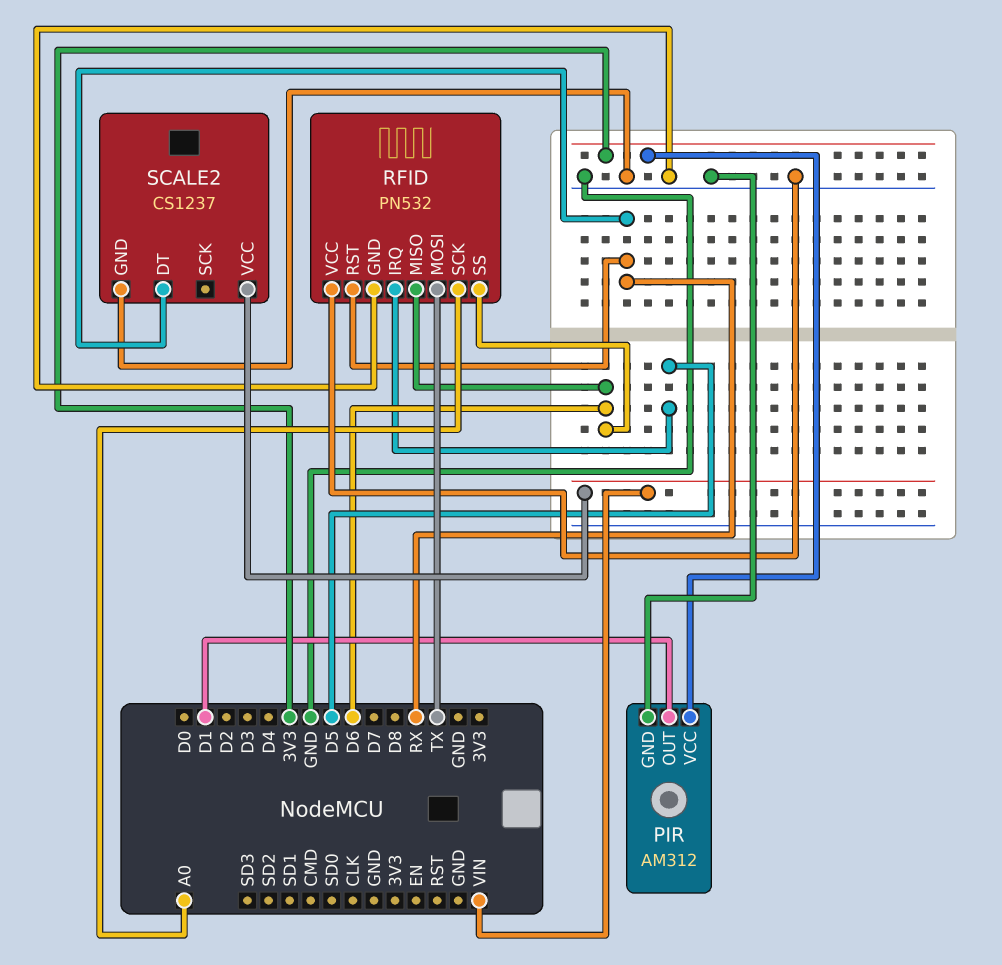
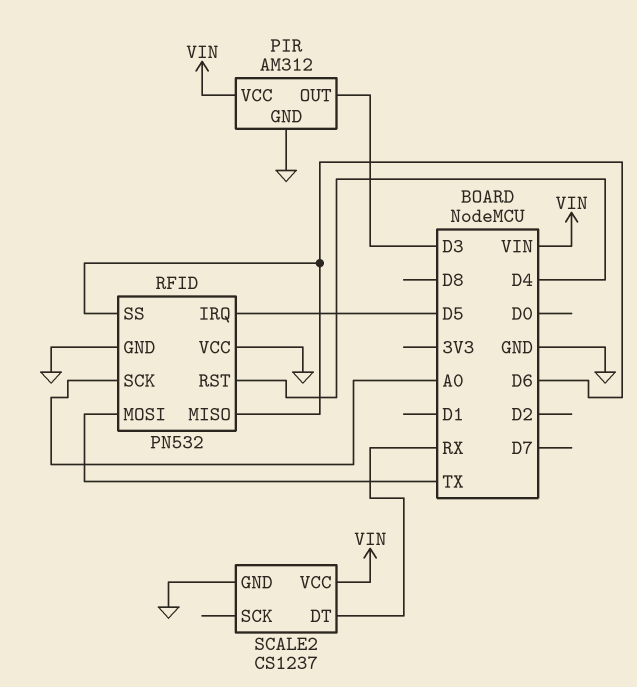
PIR pin OUT: D1 -> D3
PIR pin VCC: 3V3 -> VIN
RFID pin RST: RX -> D4

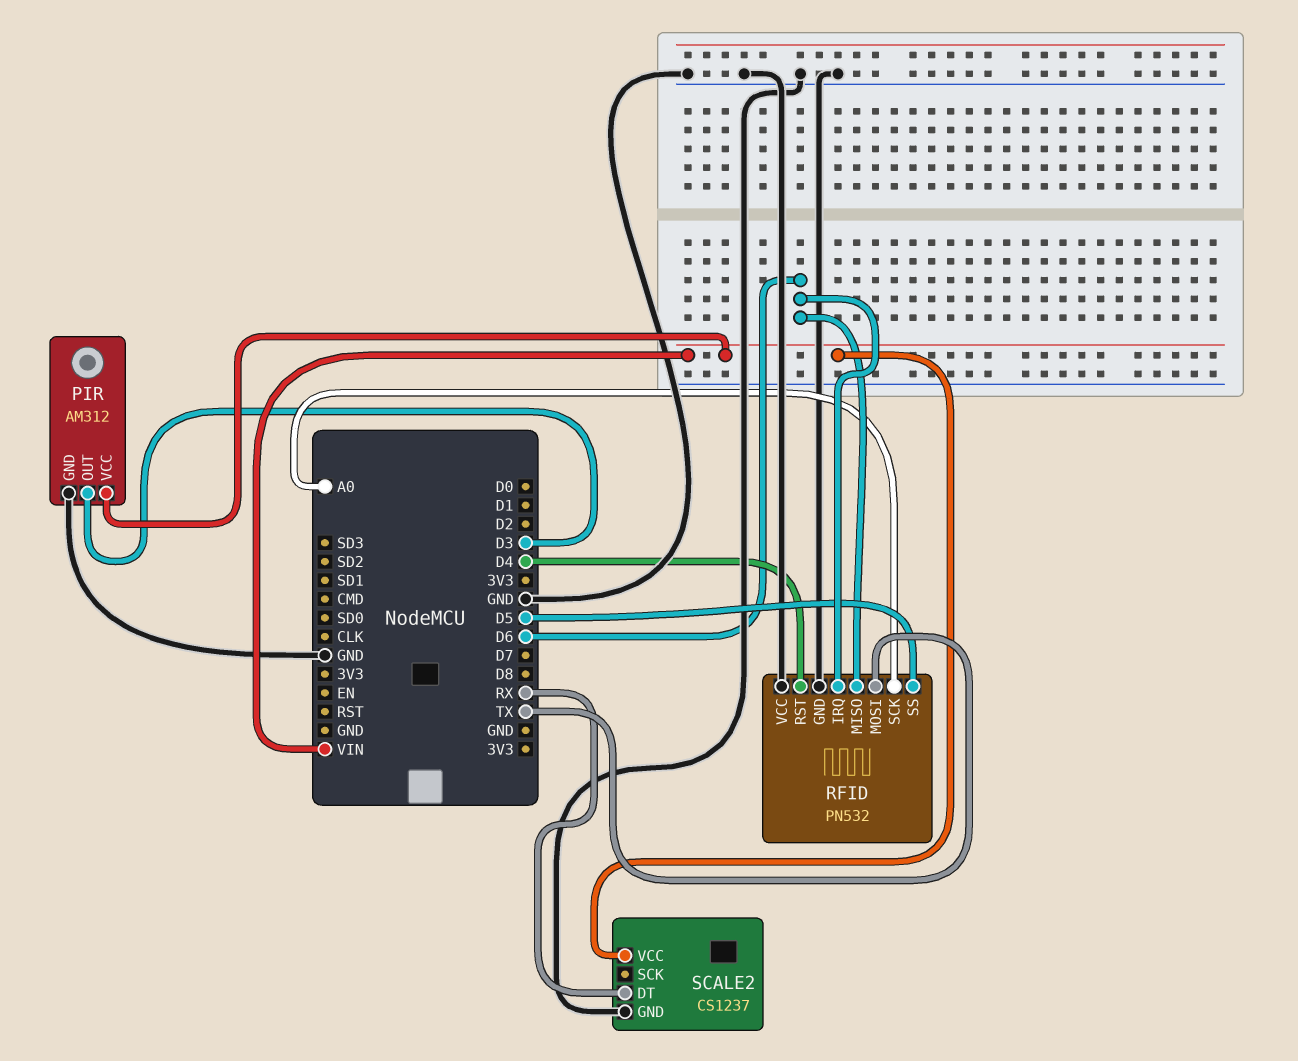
RFID pin IRQ: D5 -> D6
RFID pin SS: D6 -> D5

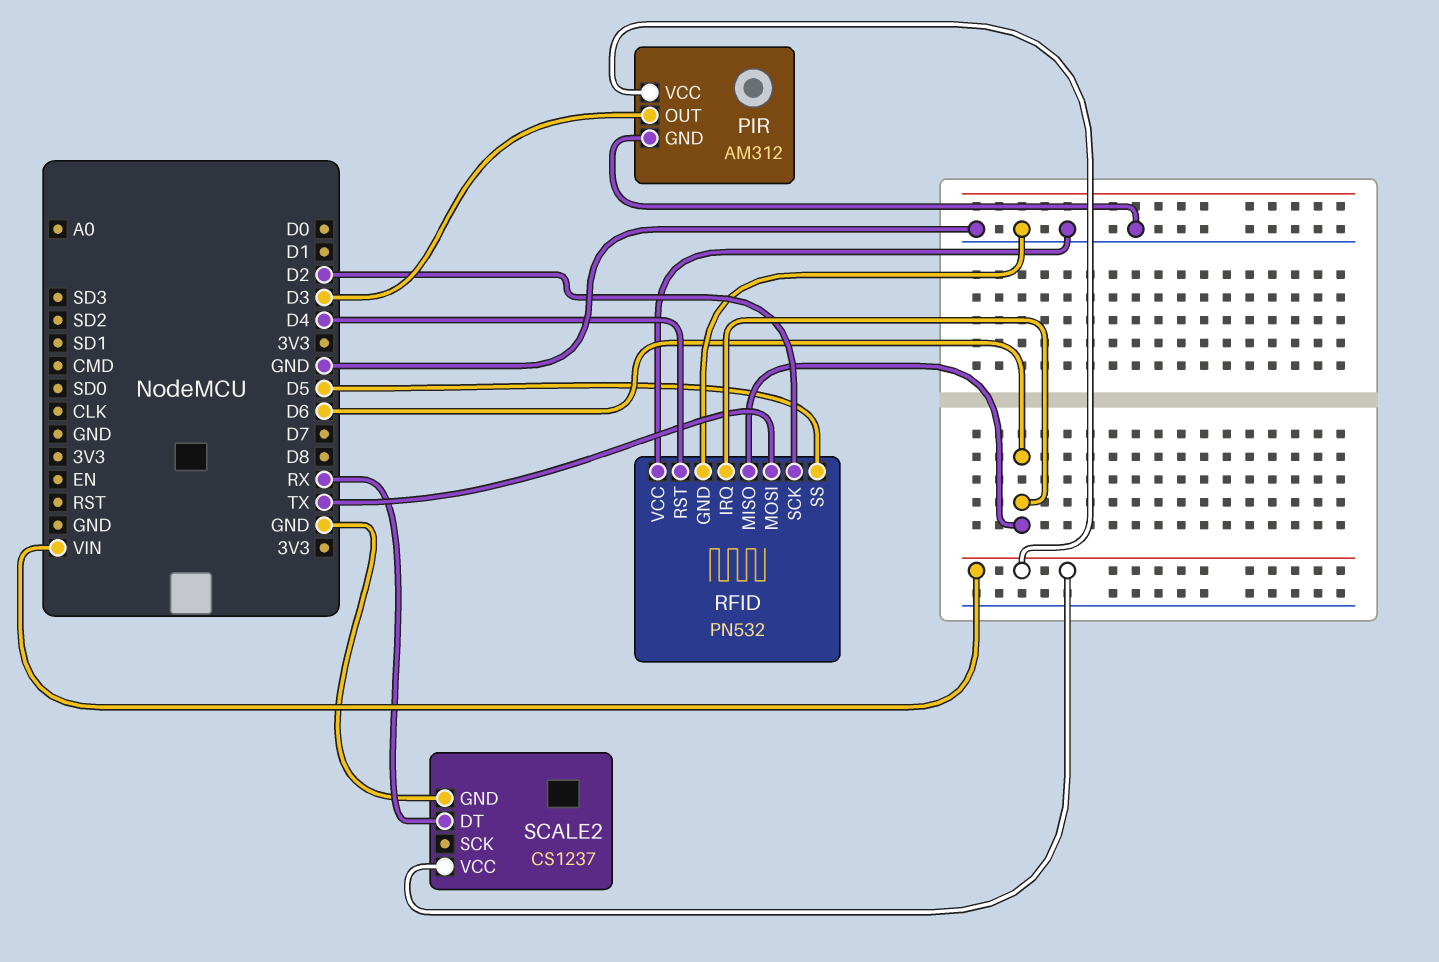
RFID pin SCK: A0 -> D2

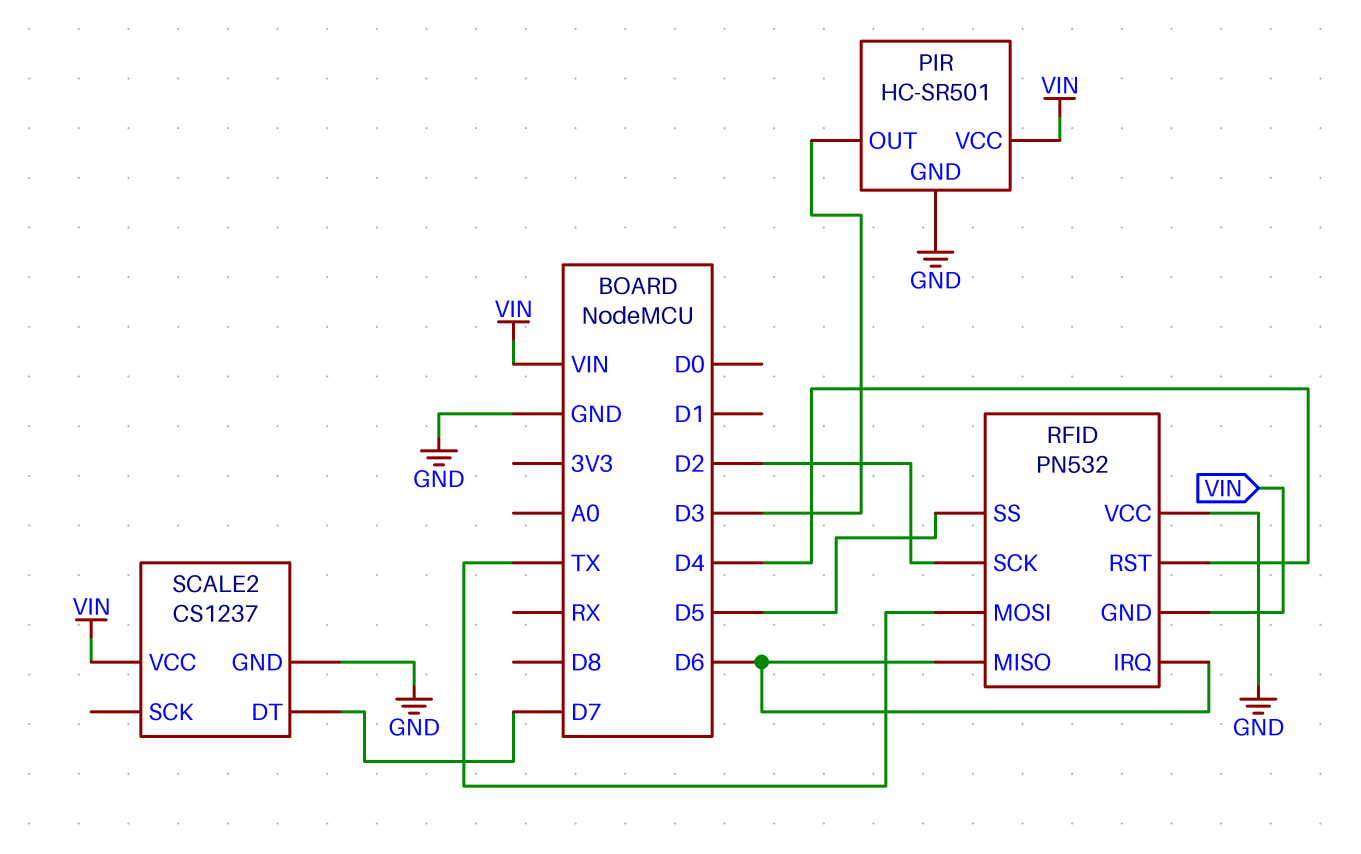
PIR: AM312 -> HC-SR501
RFID pin GND: GND -> VIN
SCALE2 pin DT: RX -> D7

